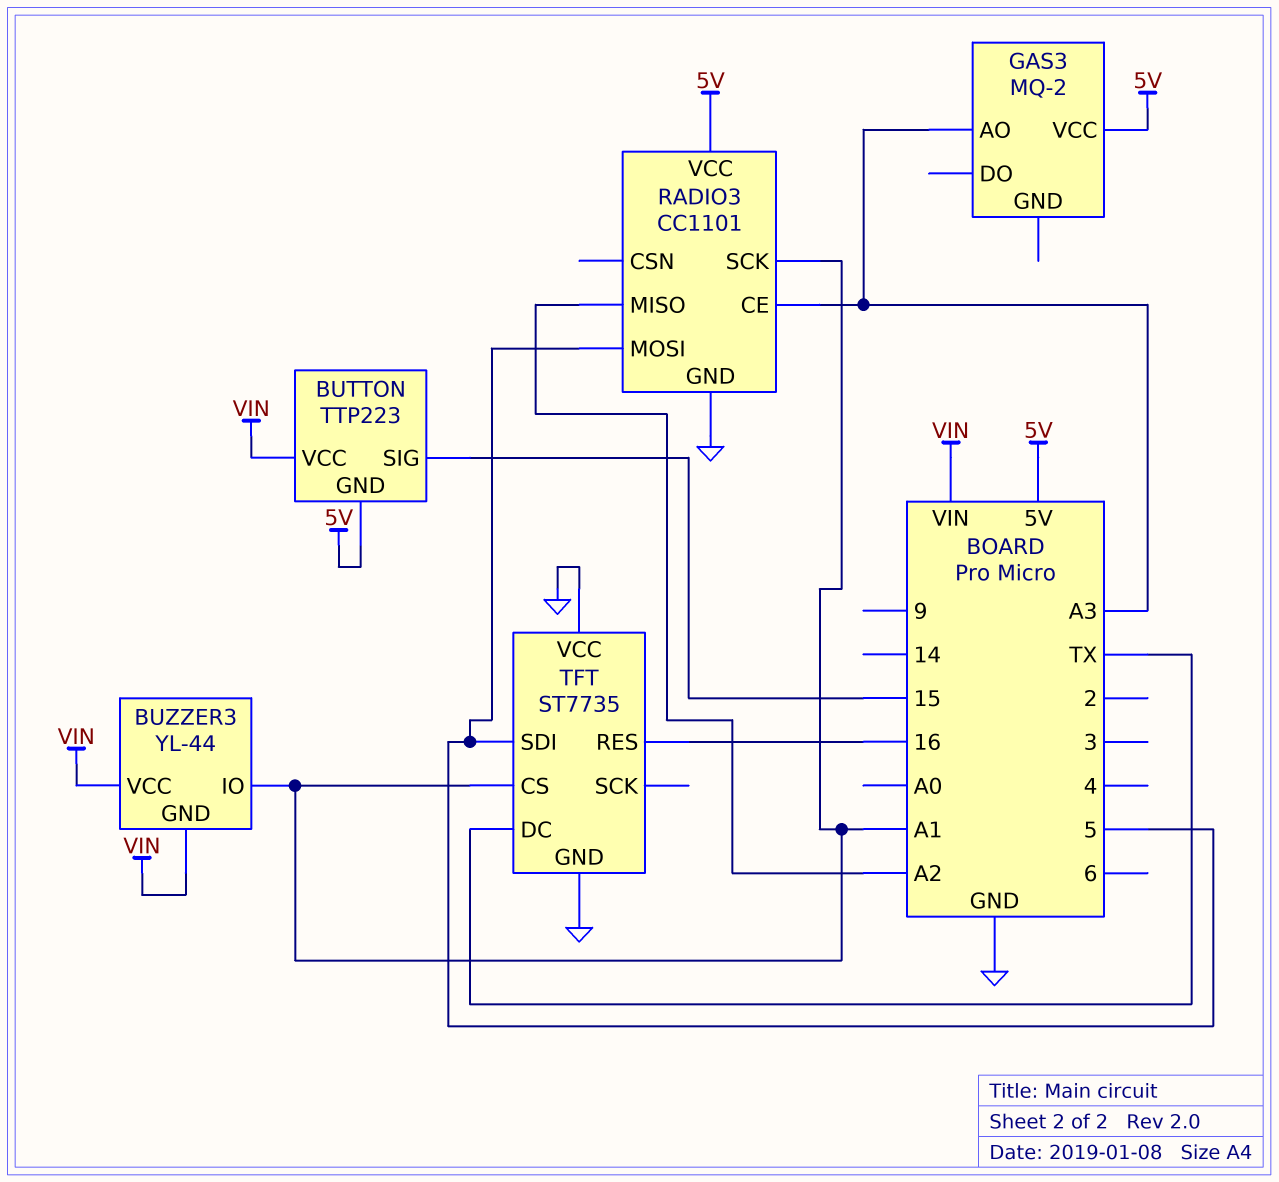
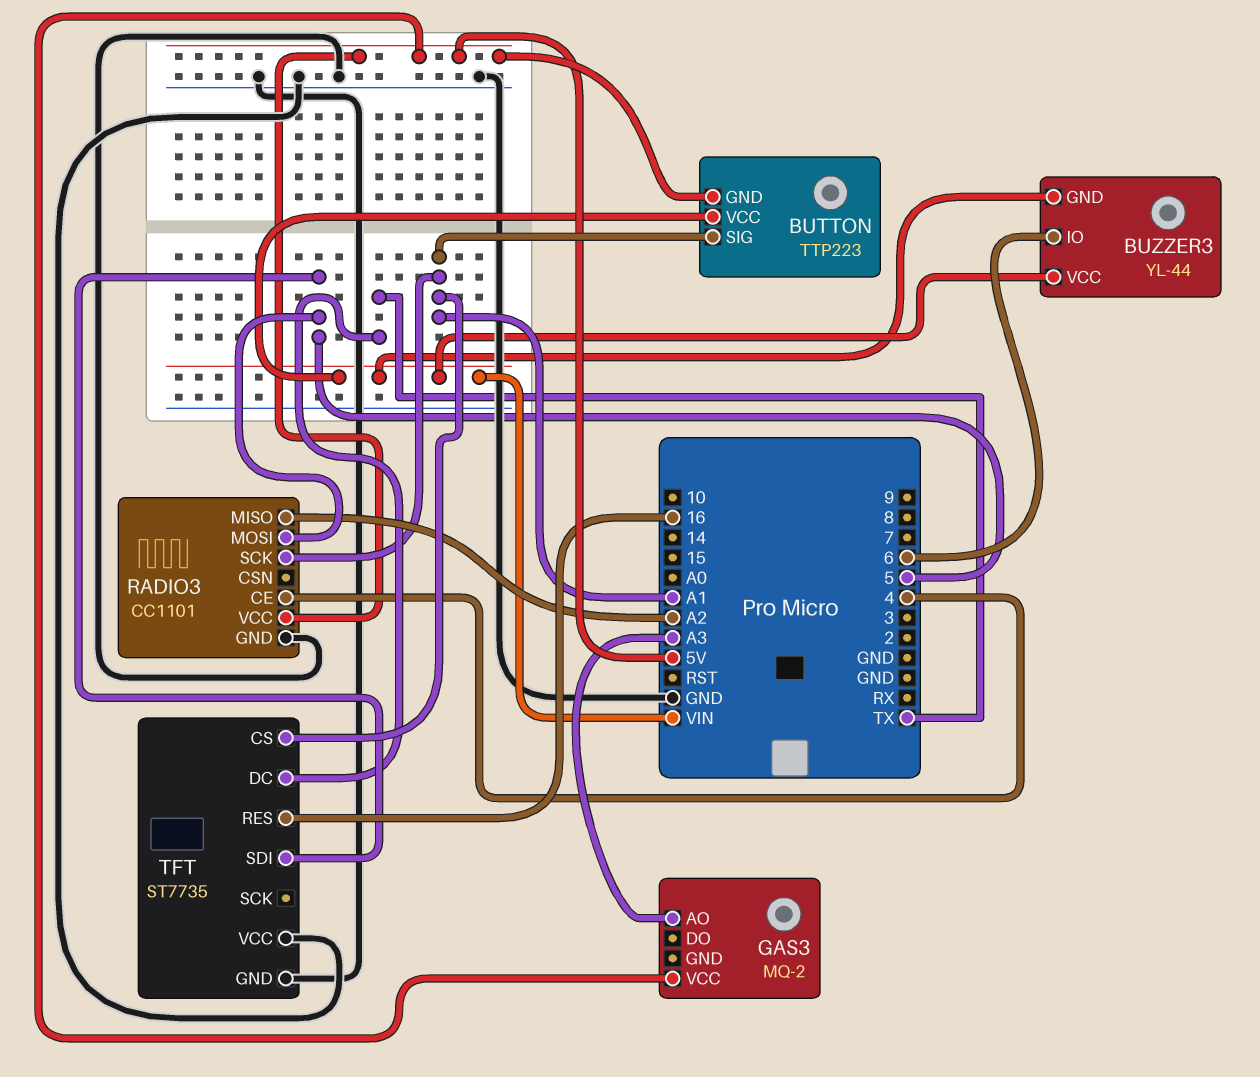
BUTTON pin SIG: 15 -> A1
BUZZER3 pin IO: A1 -> 6
RADIO3 pin CE: A3 -> 4

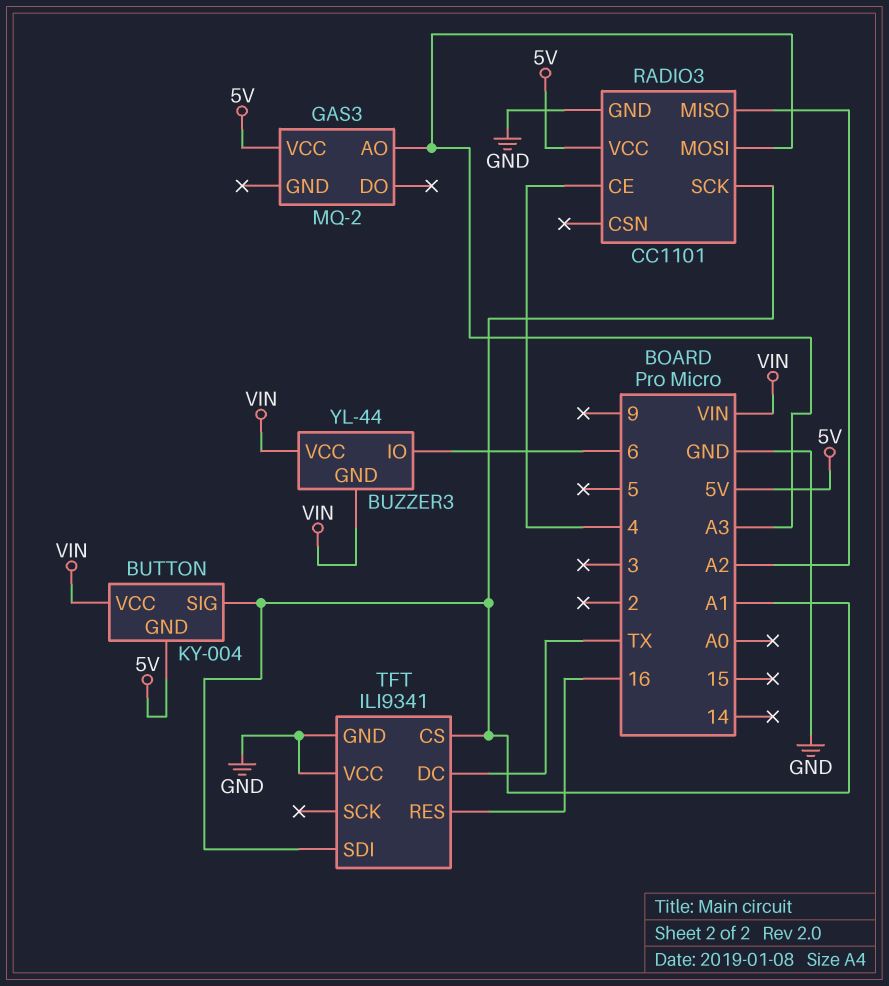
BUTTON: TTP223 -> KY-004
RADIO3 pin MOSI: 5 -> A3
TFT: ST7735 -> ILI9341
TFT pin SDI: 5 -> A1

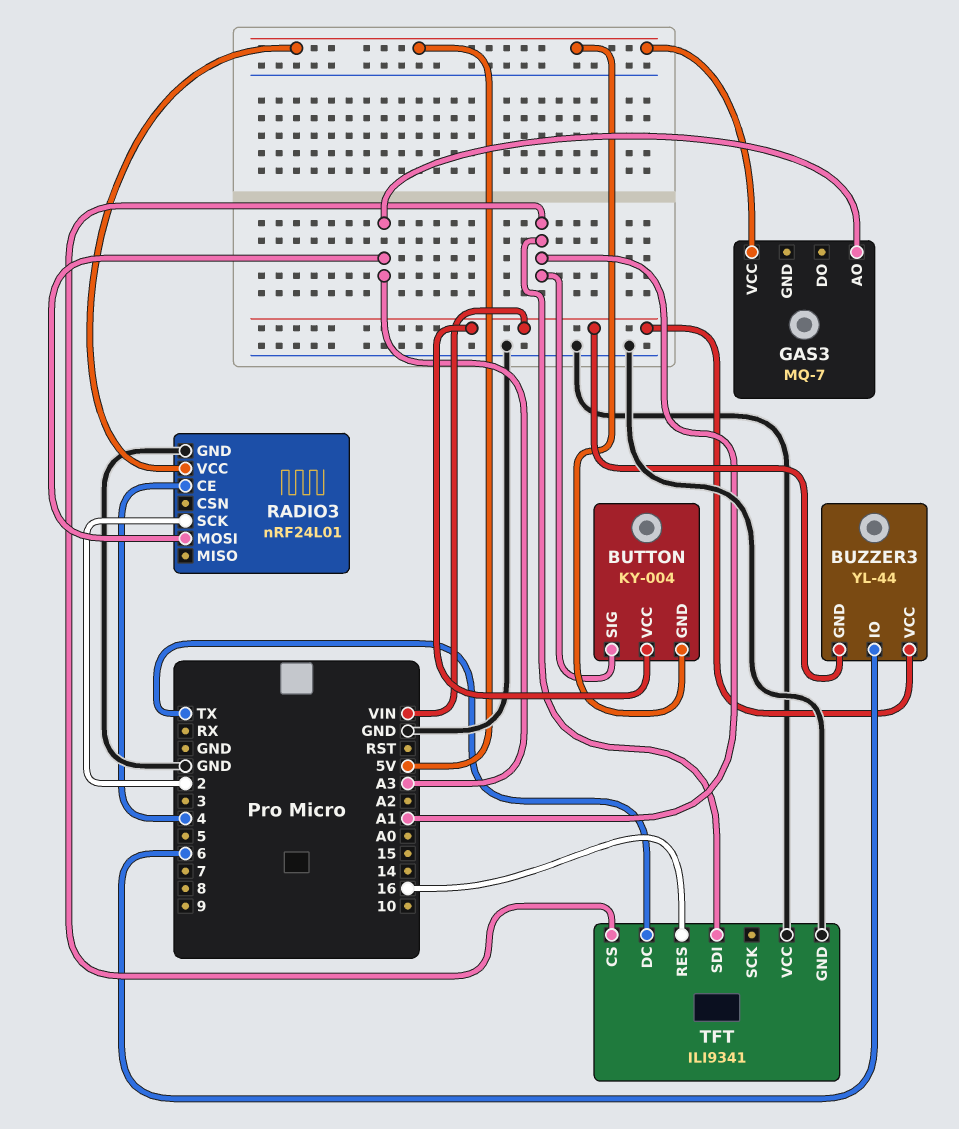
GAS3: MQ-2 -> MQ-7
RADIO3: CC1101 -> nRF24L01
RADIO3 pin MISO: A2 -> none
RADIO3 pin SCK: A1 -> 2

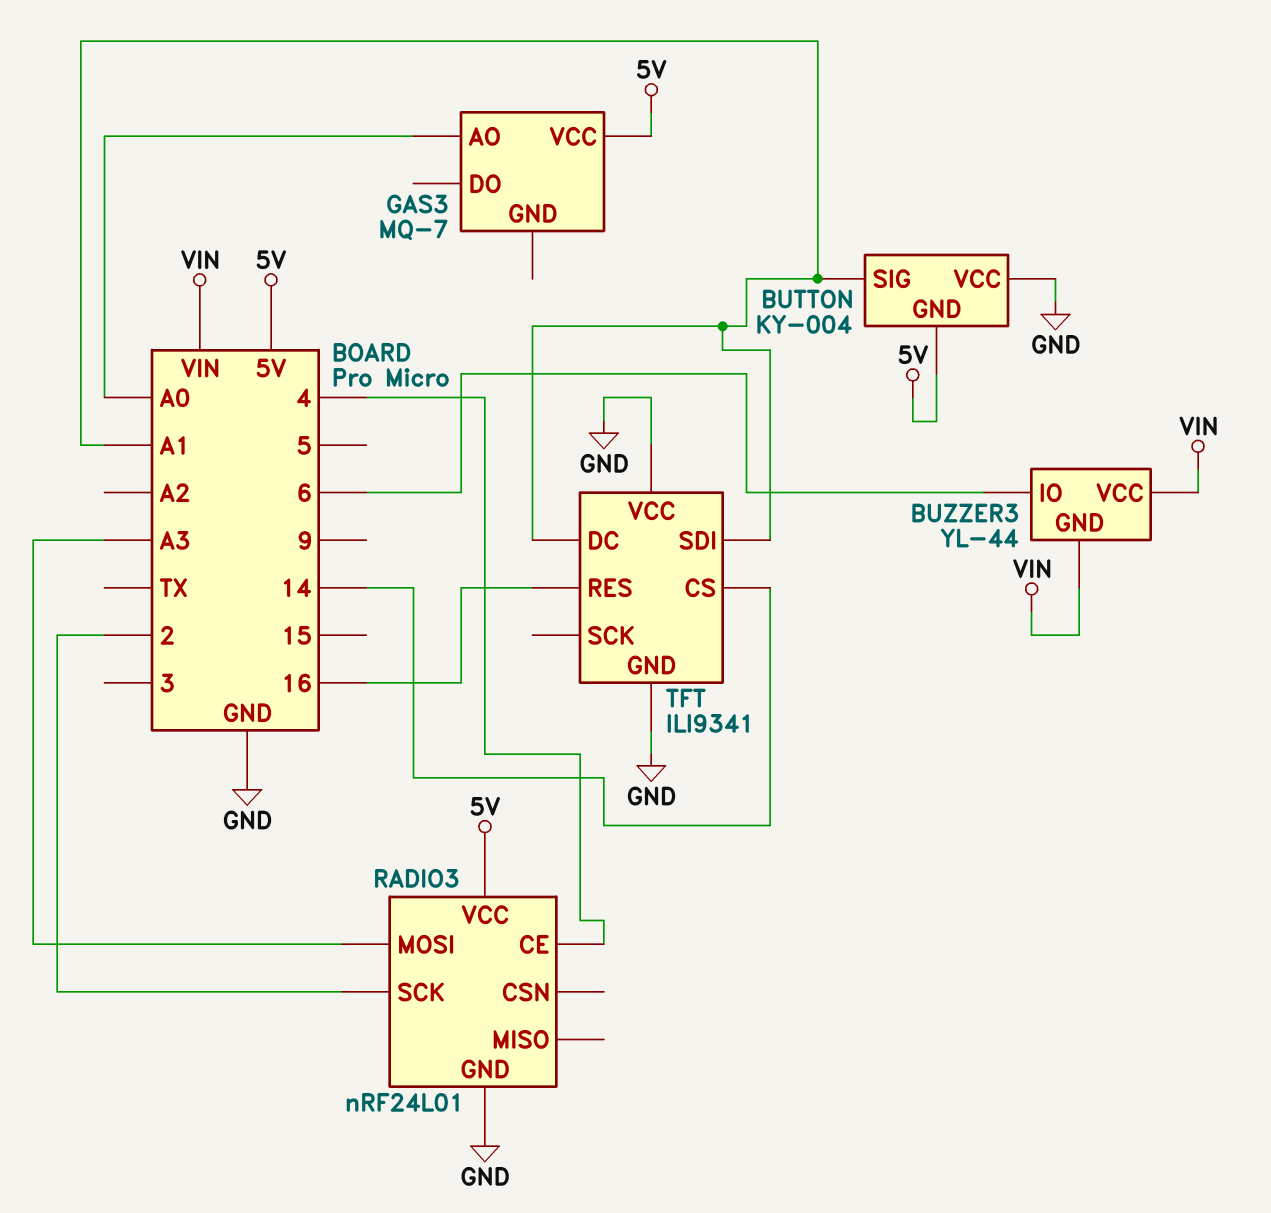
BUTTON pin VCC: VIN -> GND
GAS3 pin AO: A3 -> A0
TFT pin CS: A1 -> 14
TFT pin DC: TX -> A1

